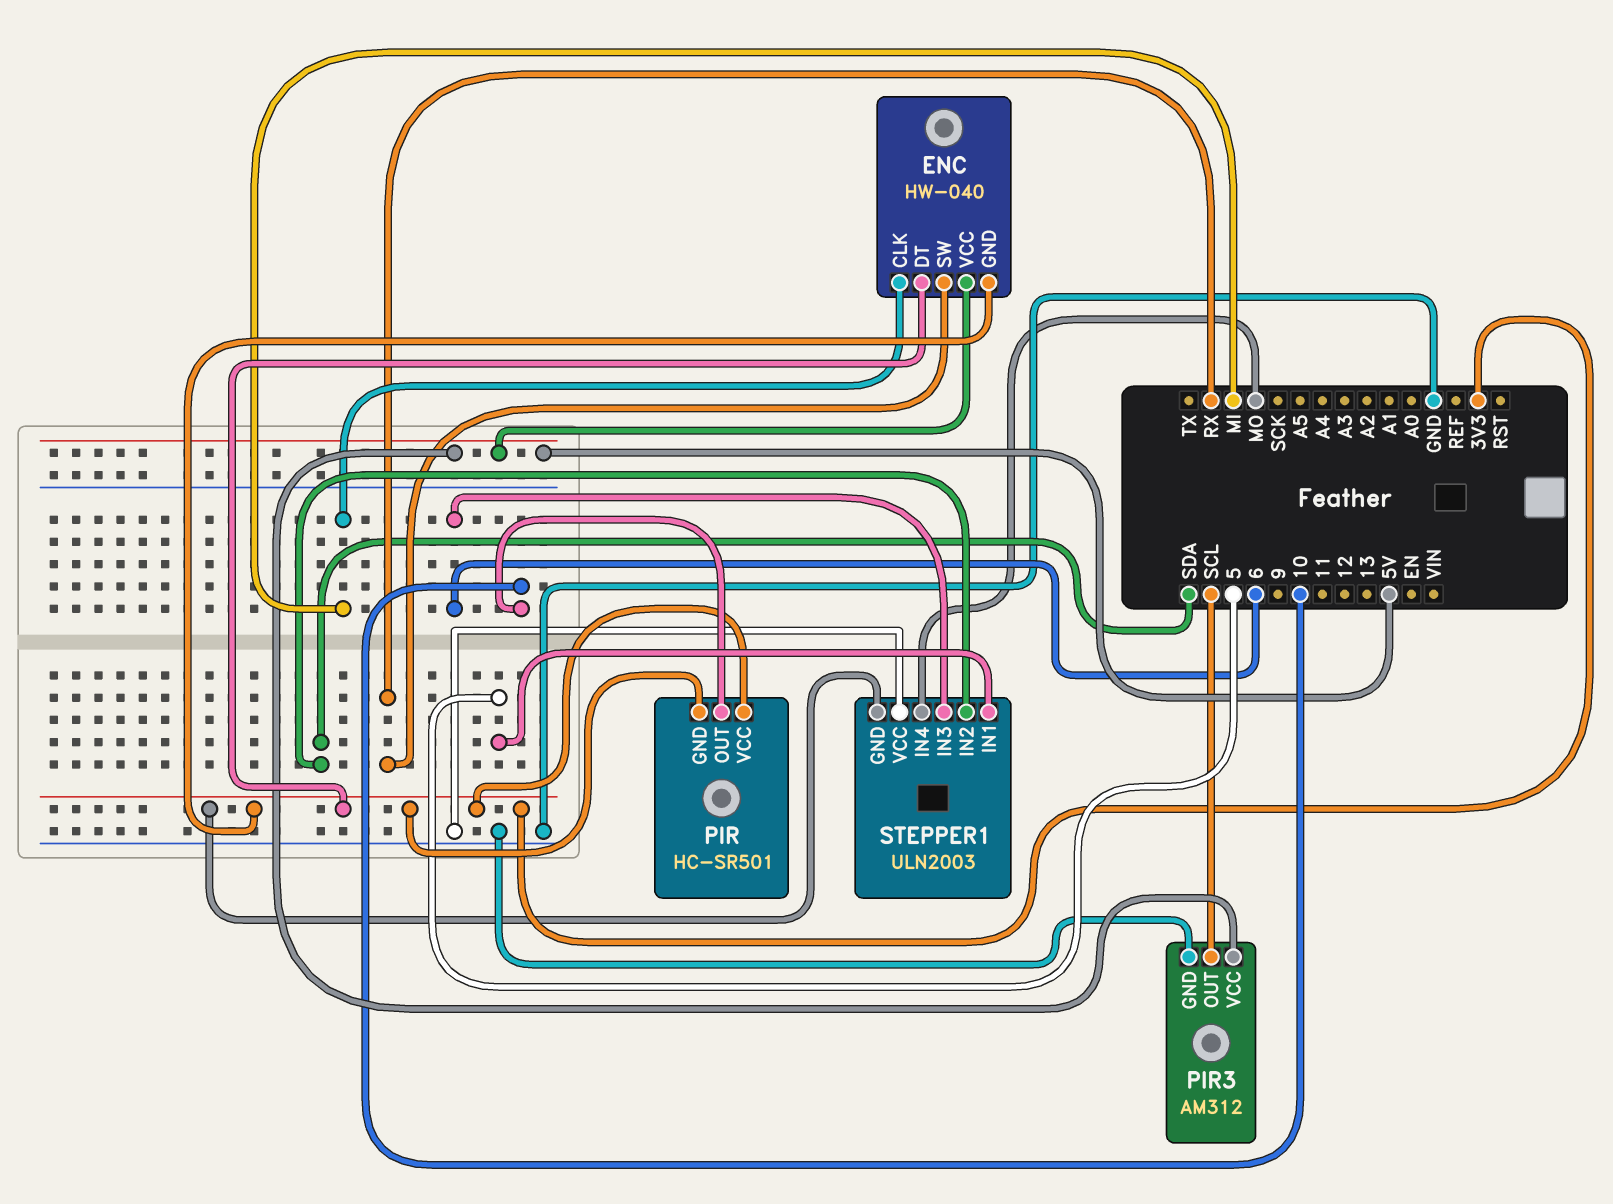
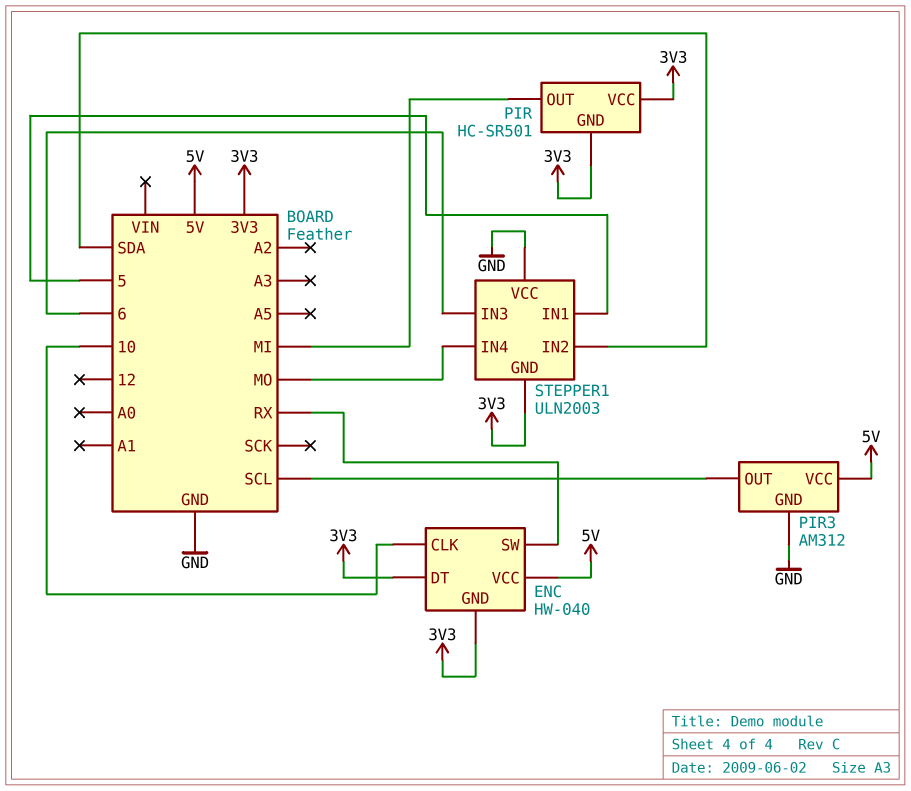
ENC pin CLK: MI -> 10
PIR pin OUT: 10 -> MI

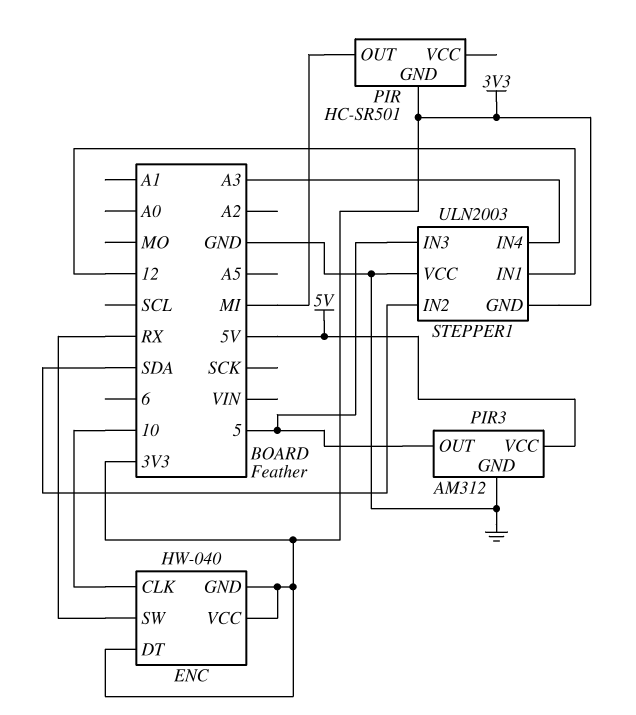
ENC pin VCC: 5V -> 3V3
PIR pin VCC: 3V3 -> none
PIR3 pin OUT: SCL -> 5
STEPPER1 pin IN1: 5 -> 12
STEPPER1 pin IN3: 6 -> 5
STEPPER1 pin IN4: MO -> A3

